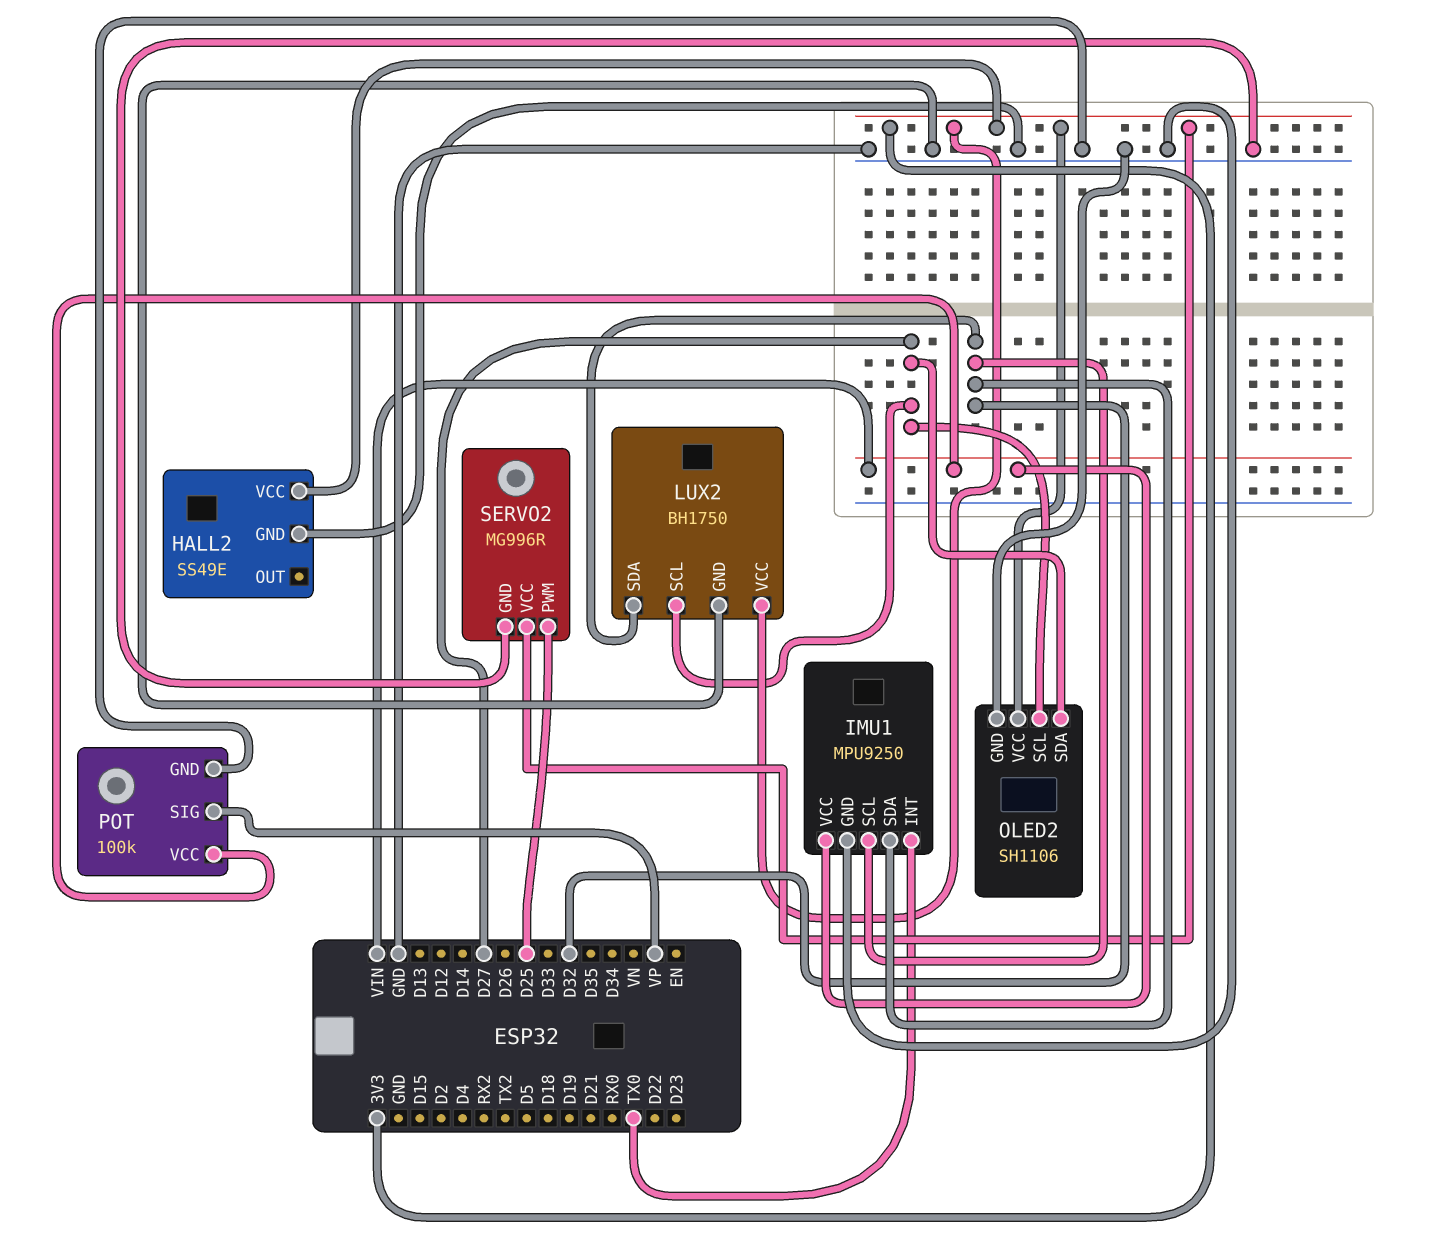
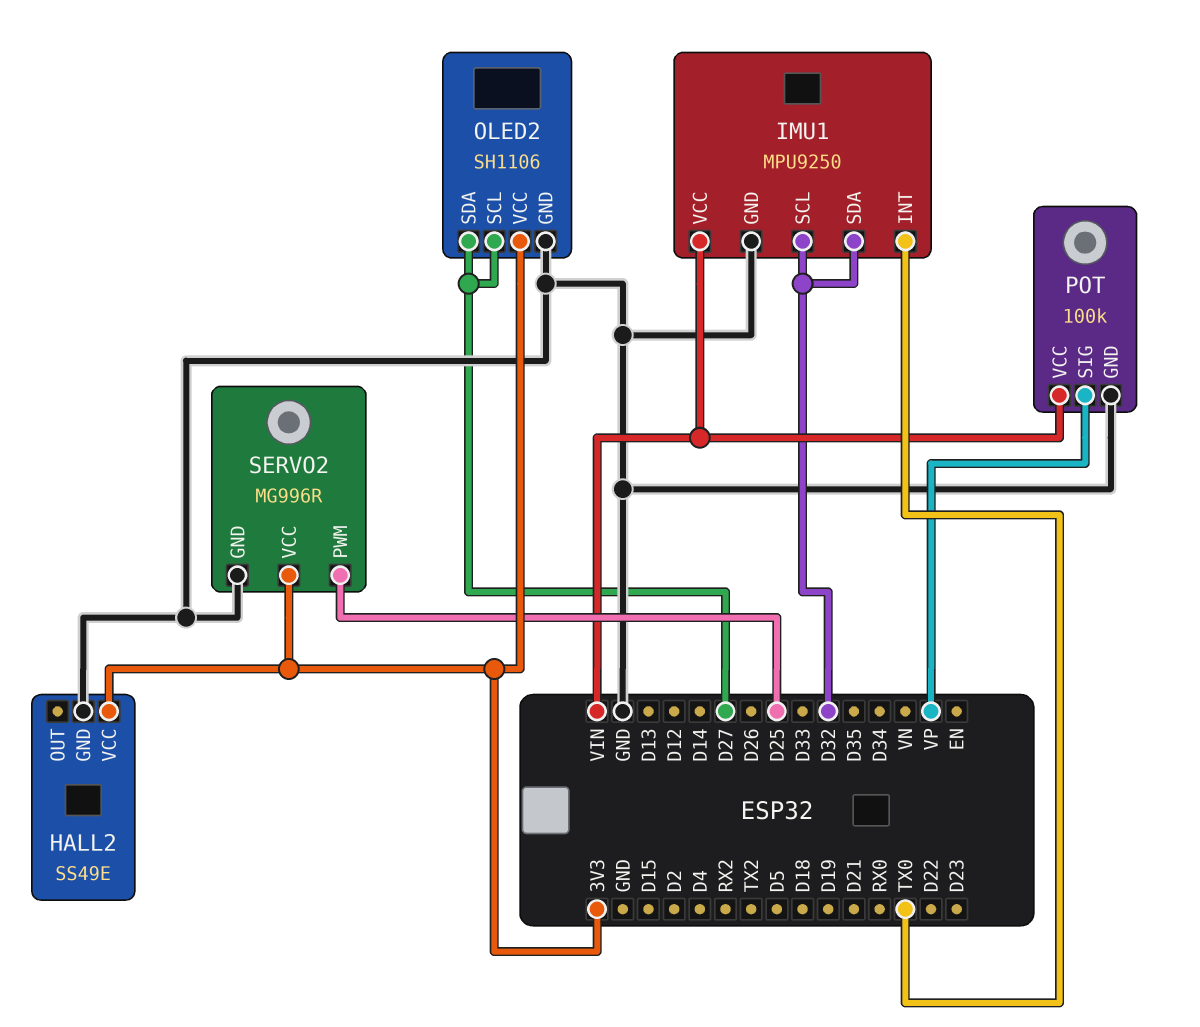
LUX2: BH1750 -> none
LUX2 pin GND: GND -> none
LUX2 pin SCL: D27 -> none
LUX2 pin SDA: D32 -> none
LUX2 pin VCC: 3V3 -> none

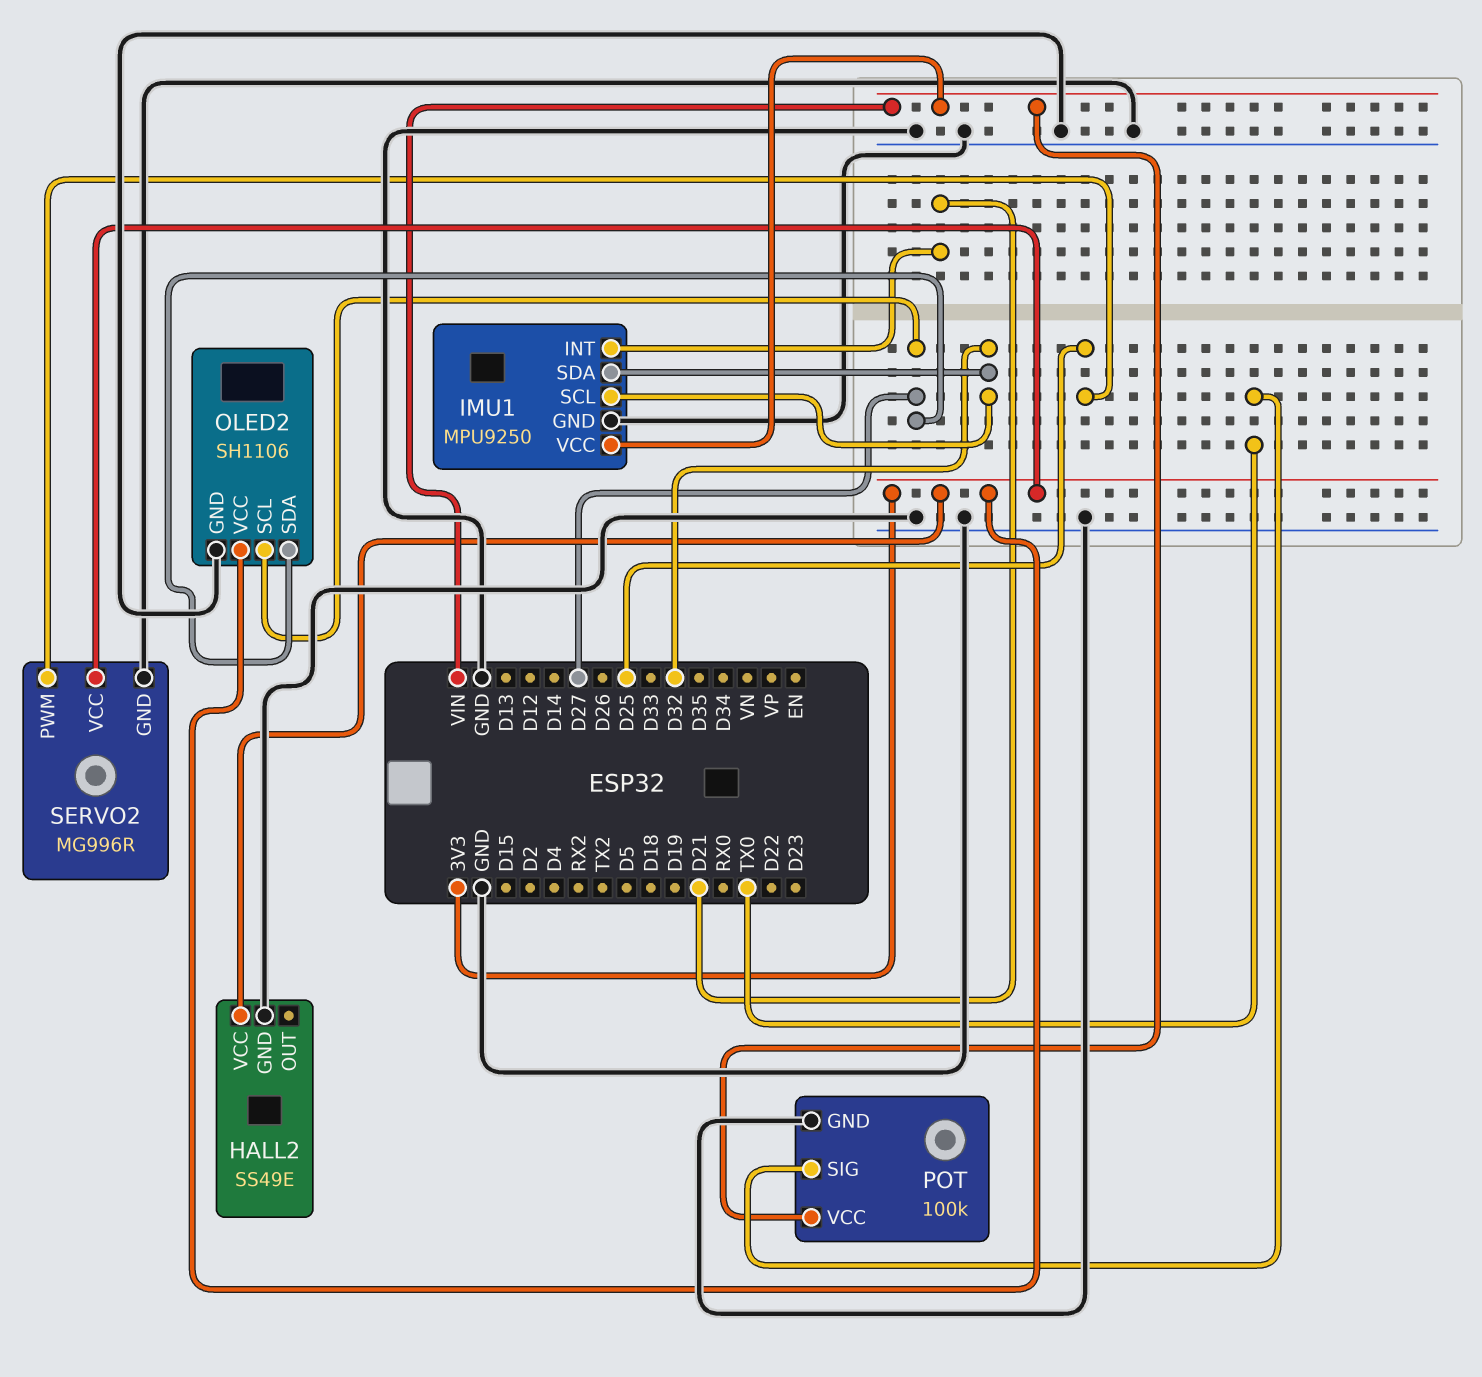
IMU1 pin INT: TX0 -> D21
POT pin SIG: VP -> TX0

